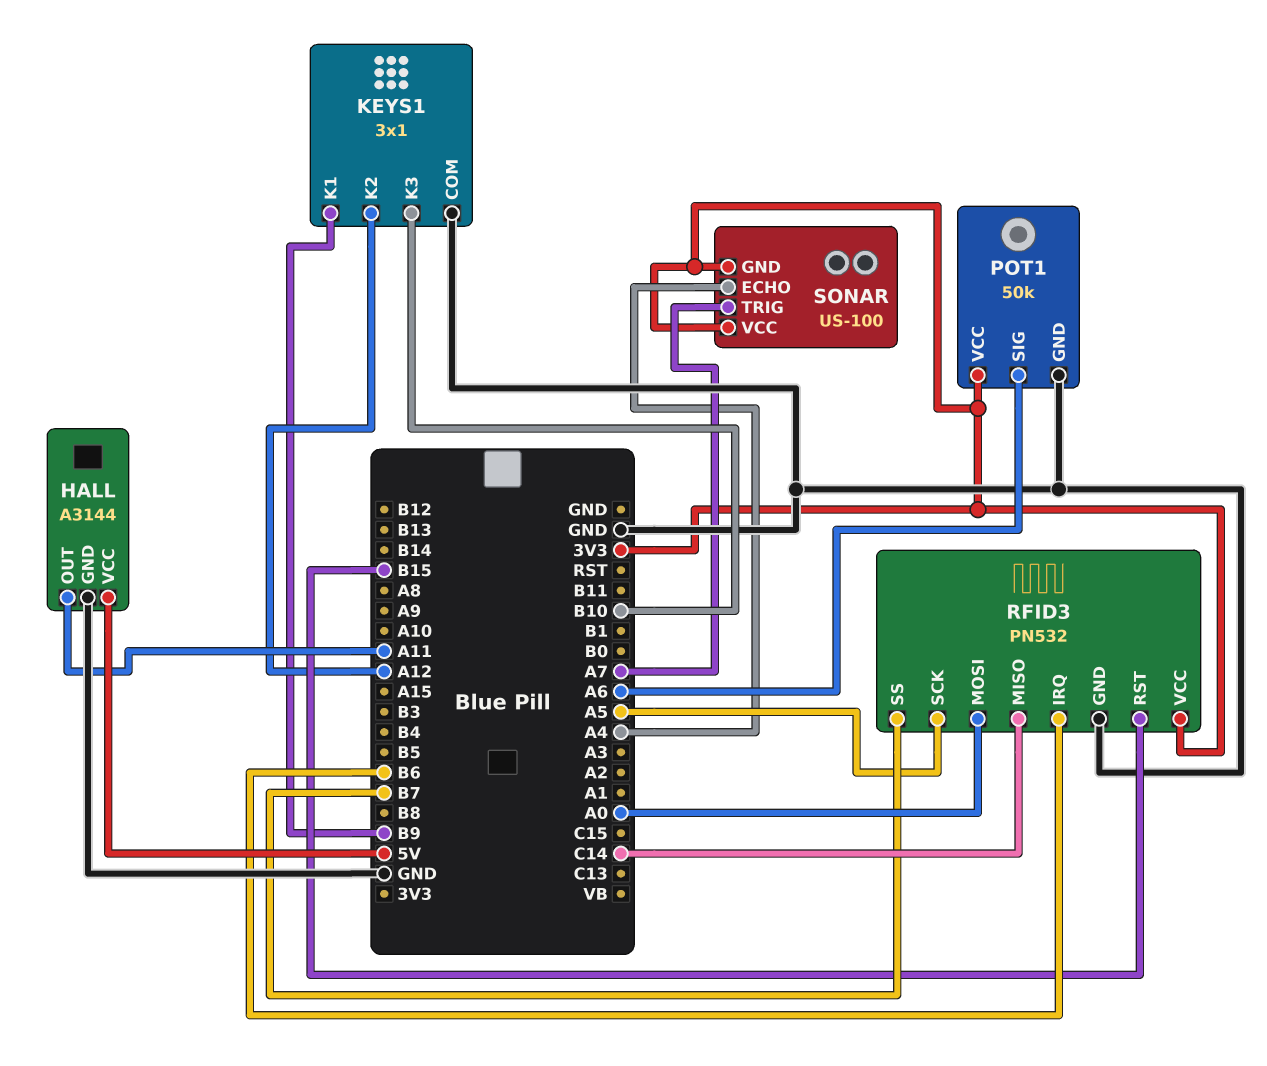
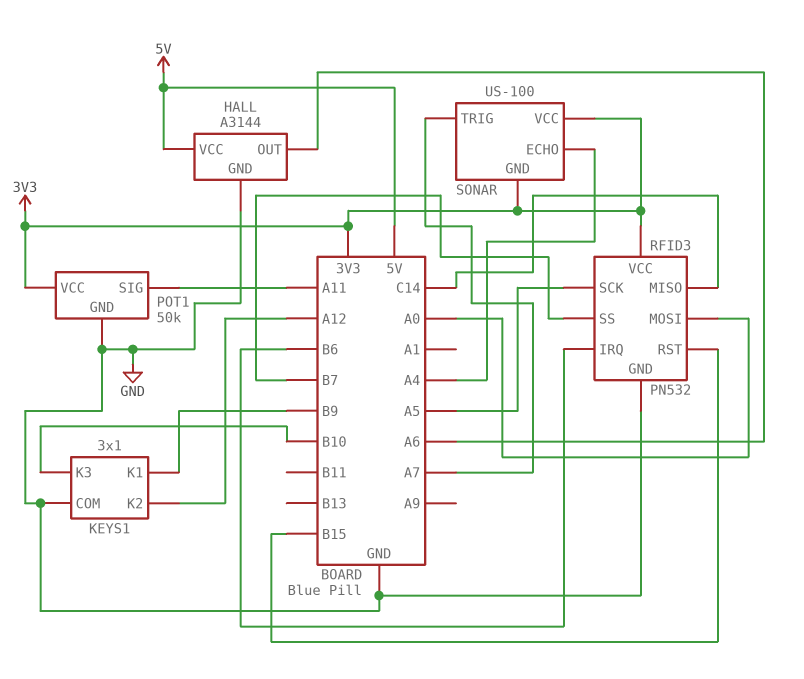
HALL pin OUT: A11 -> A6
POT1 pin SIG: A6 -> A11

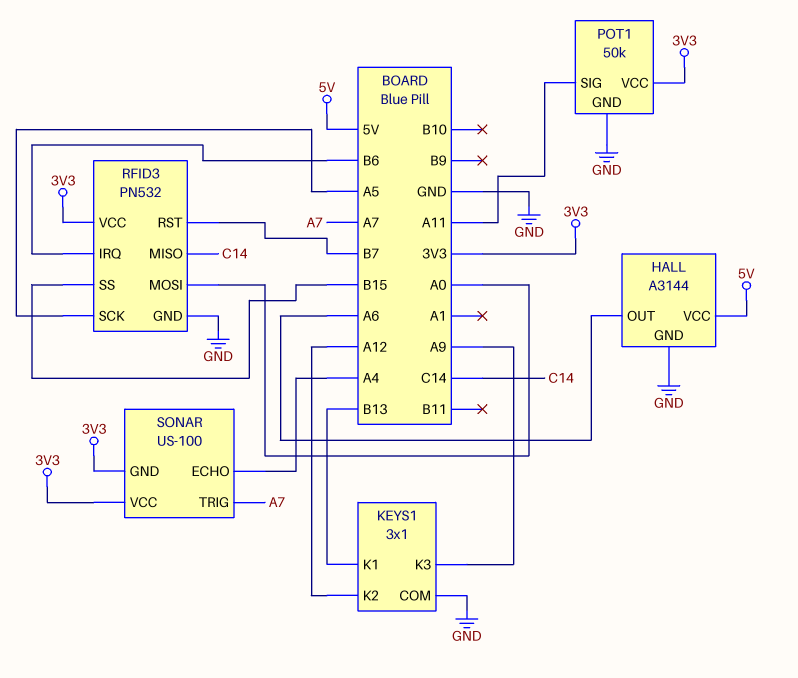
KEYS1 pin K1: B9 -> B13
KEYS1 pin K3: B10 -> A9
RFID3 pin RST: B15 -> B7
RFID3 pin SS: B7 -> B15

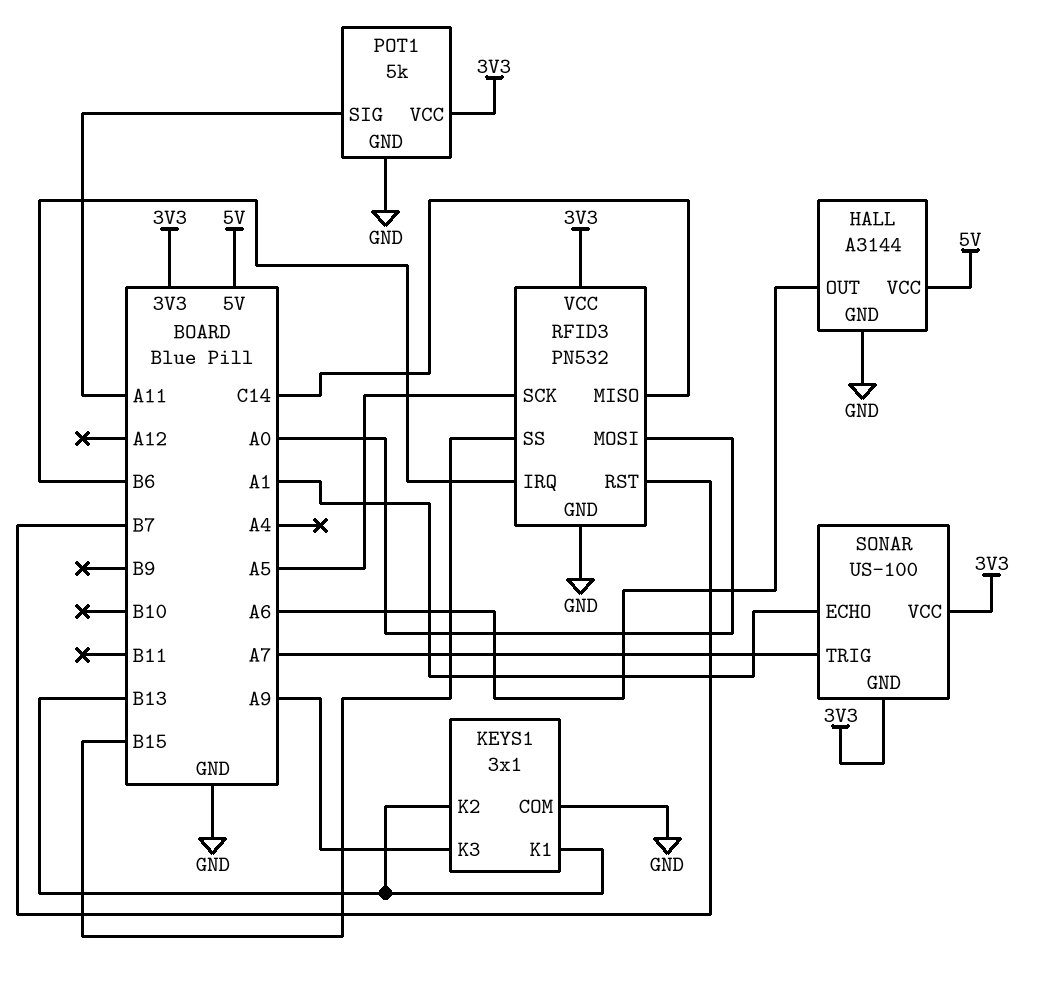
KEYS1 pin K2: A12 -> B13
POT1: 50k -> 5k
SONAR pin ECHO: A4 -> A1

